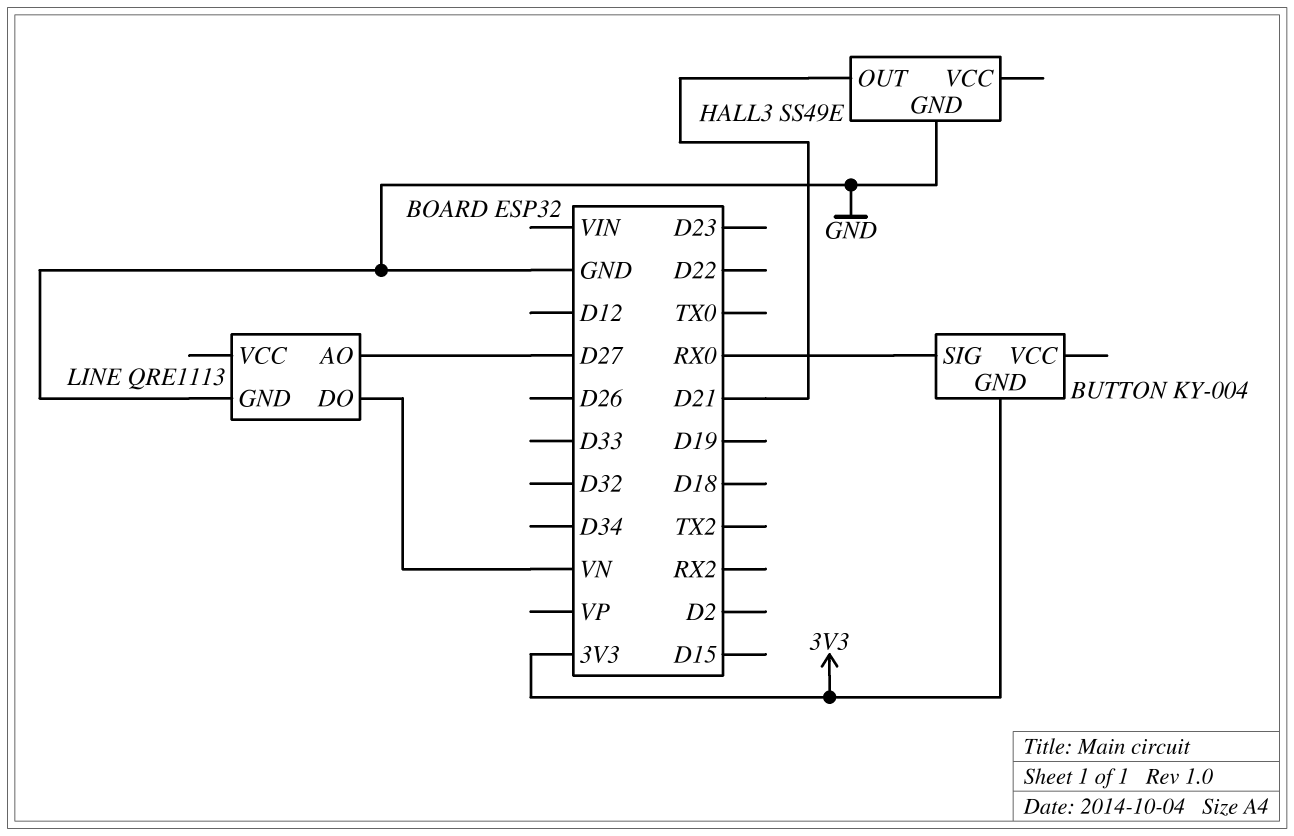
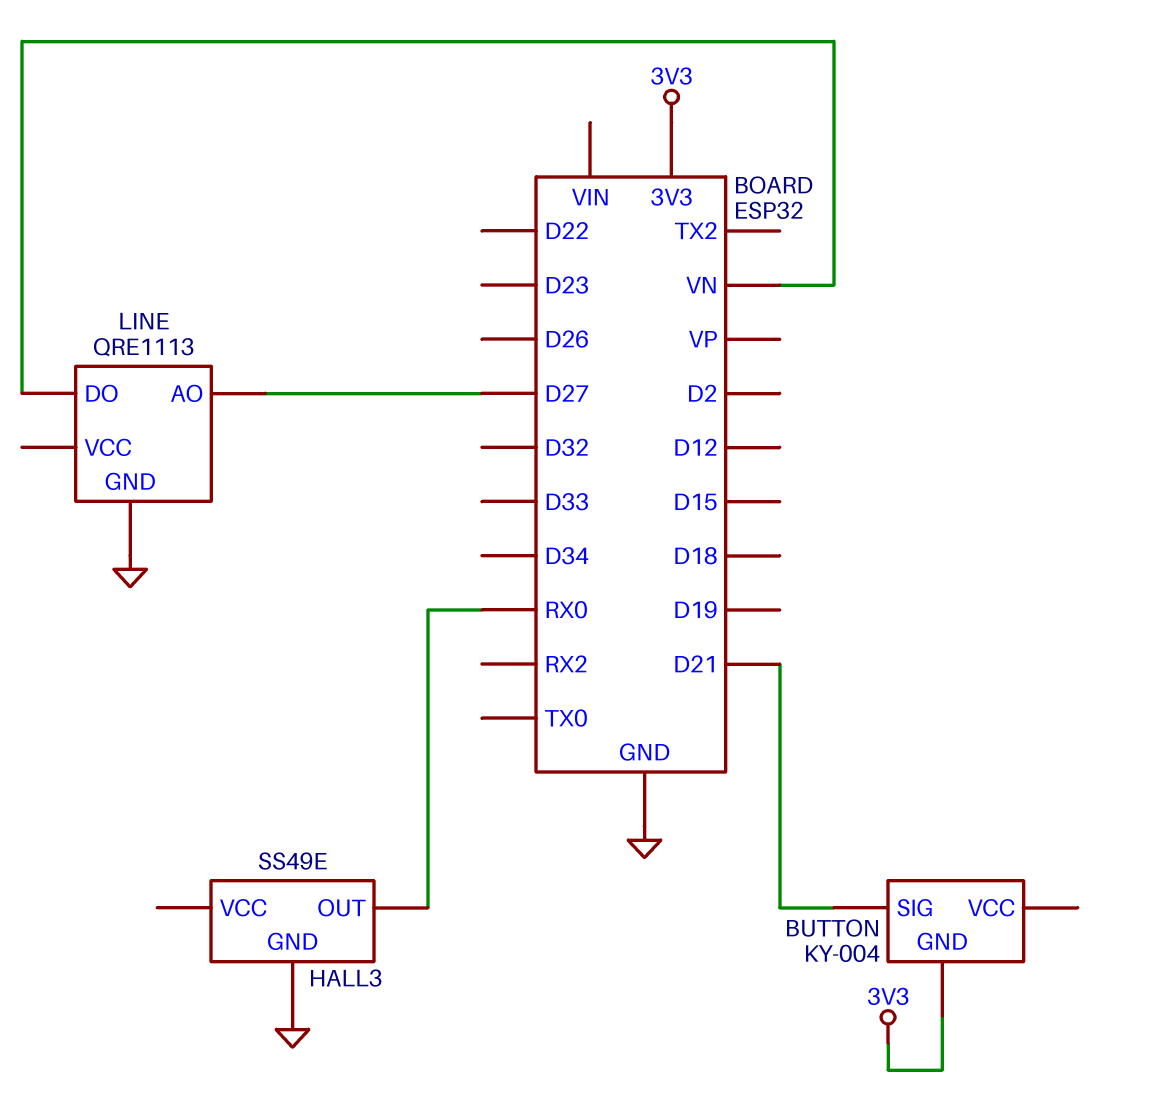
BUTTON pin SIG: RX0 -> D21
HALL3 pin OUT: D21 -> RX0

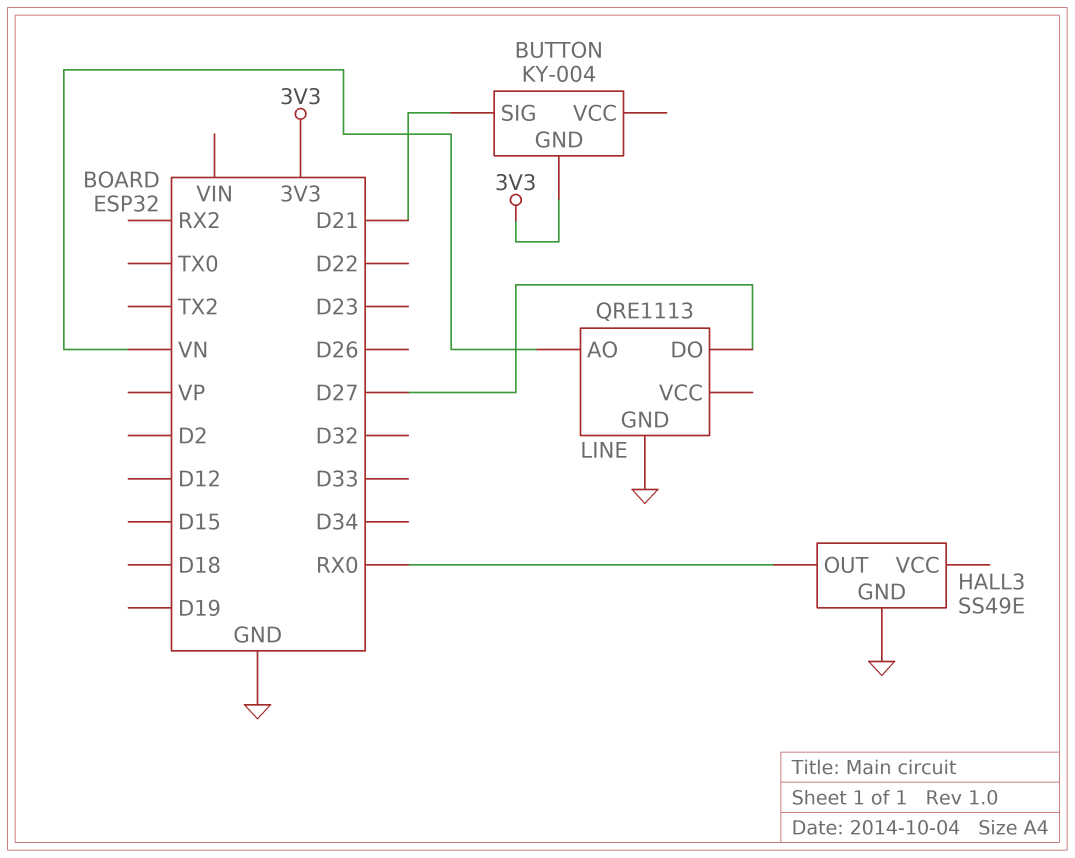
LINE pin AO: D27 -> VN
LINE pin DO: VN -> D27

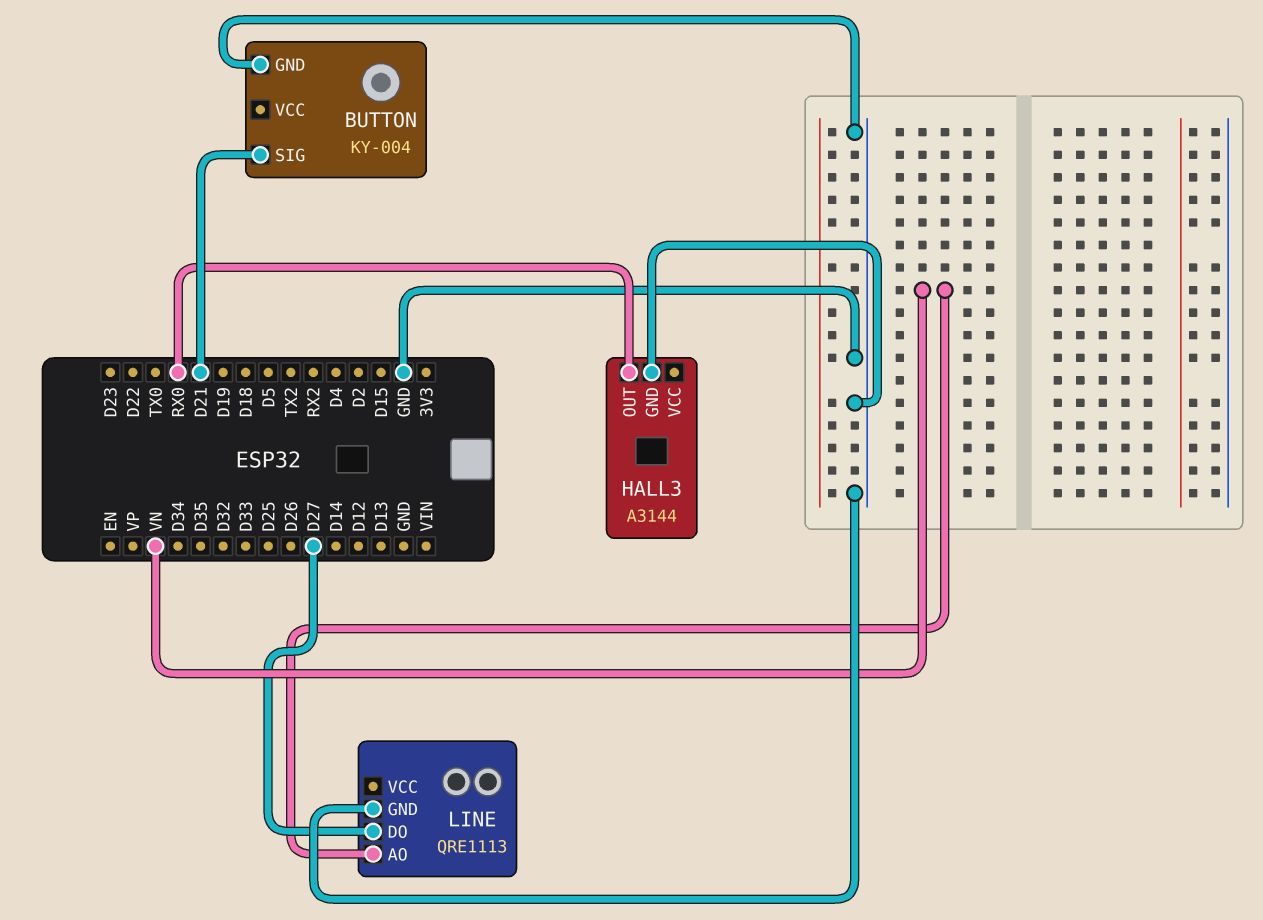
BUTTON pin GND: 3V3 -> GND
HALL3: SS49E -> A3144

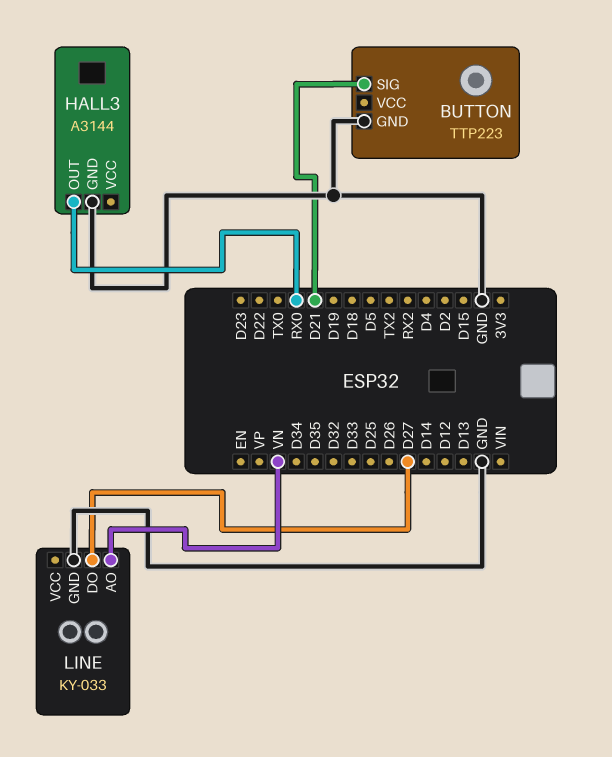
BUTTON: KY-004 -> TTP223
LINE: QRE1113 -> KY-033

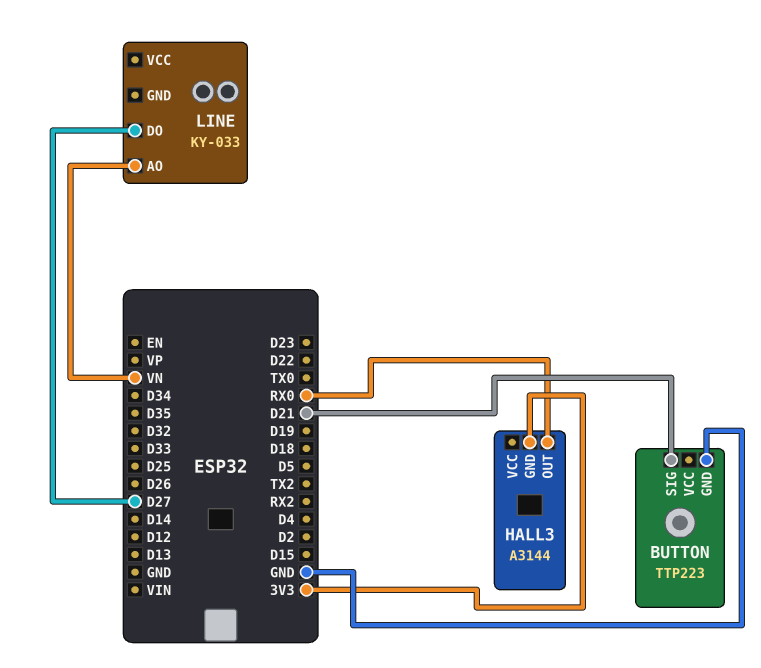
HALL3 pin GND: GND -> 3V3
LINE pin GND: GND -> none

